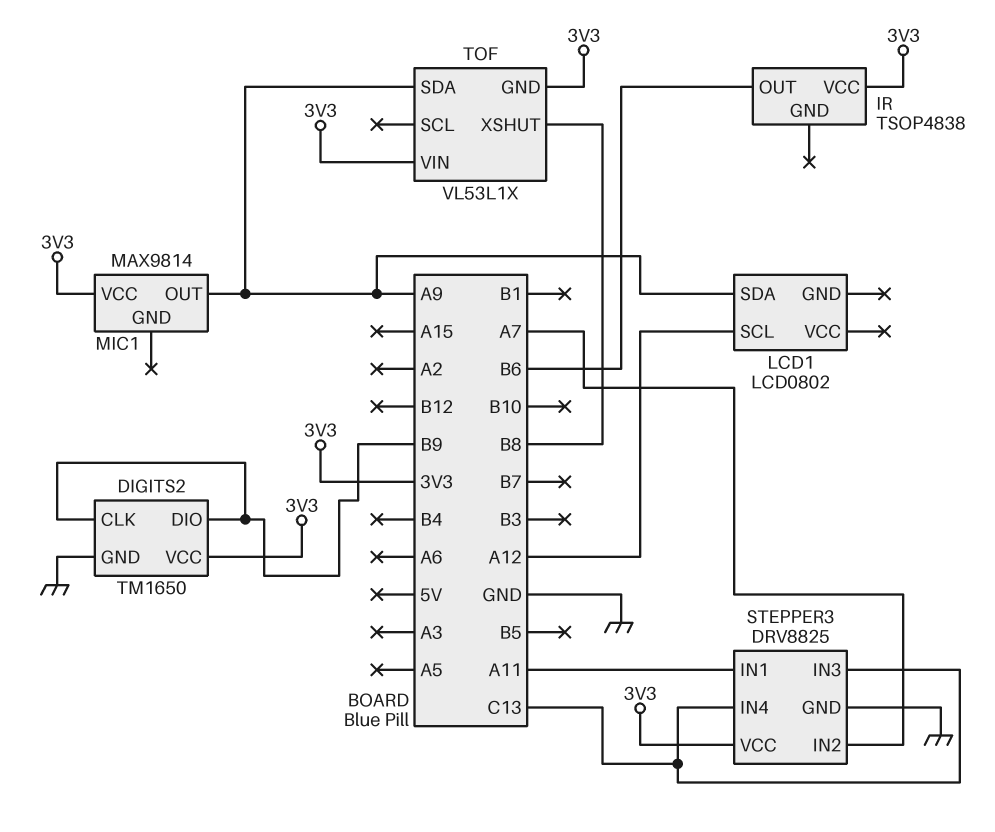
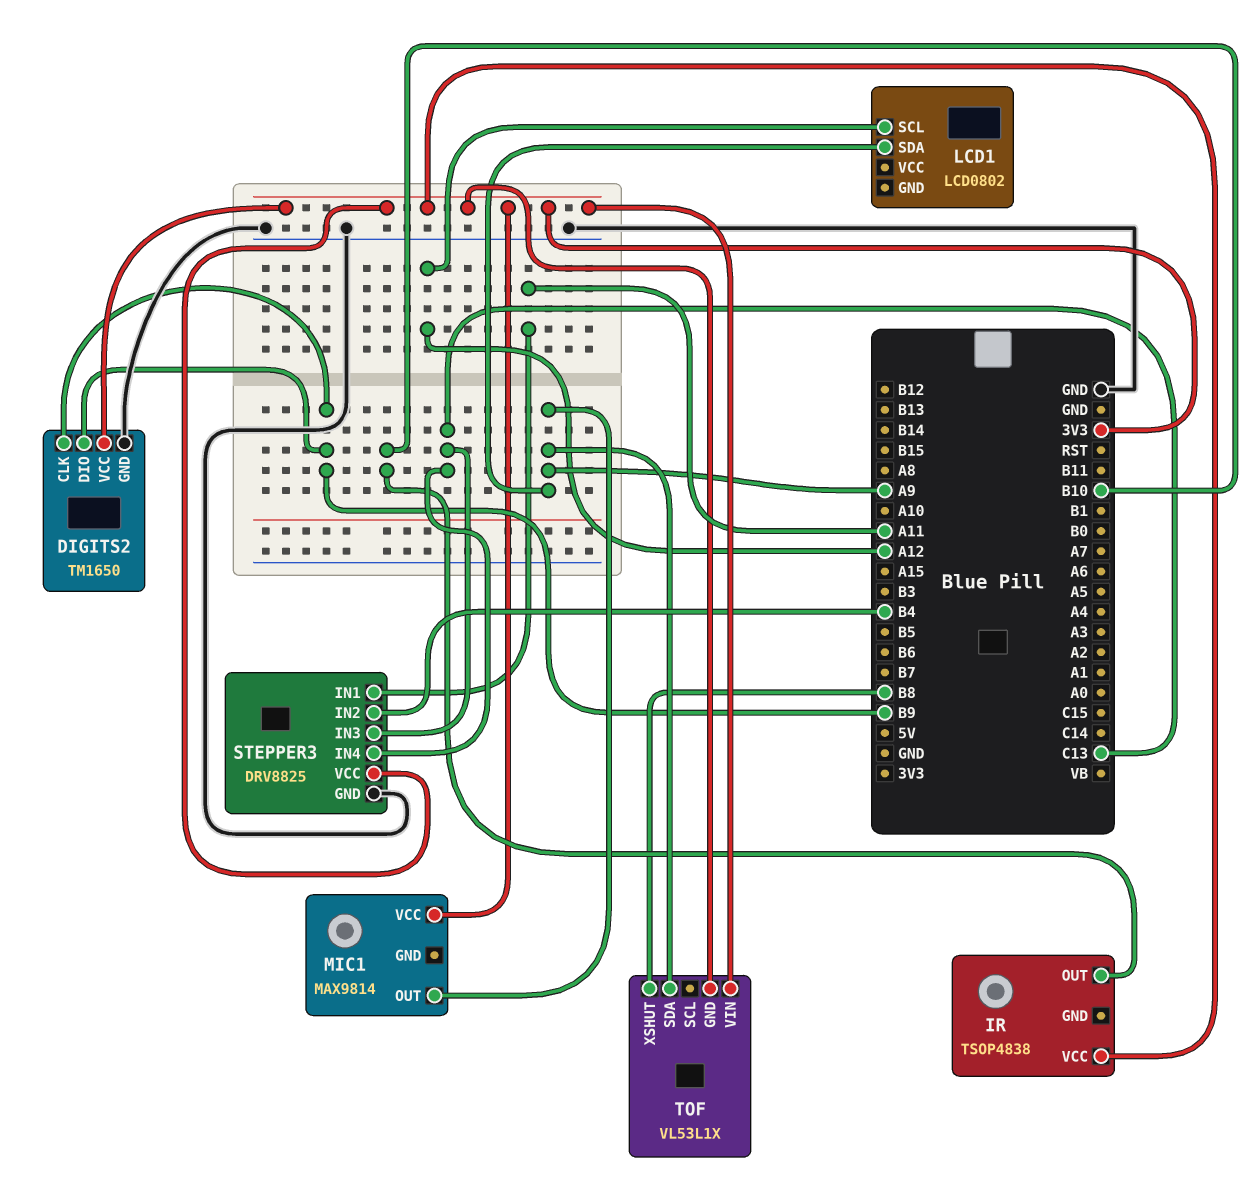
IR pin OUT: B6 -> B10
STEPPER3 pin IN2: A7 -> B4

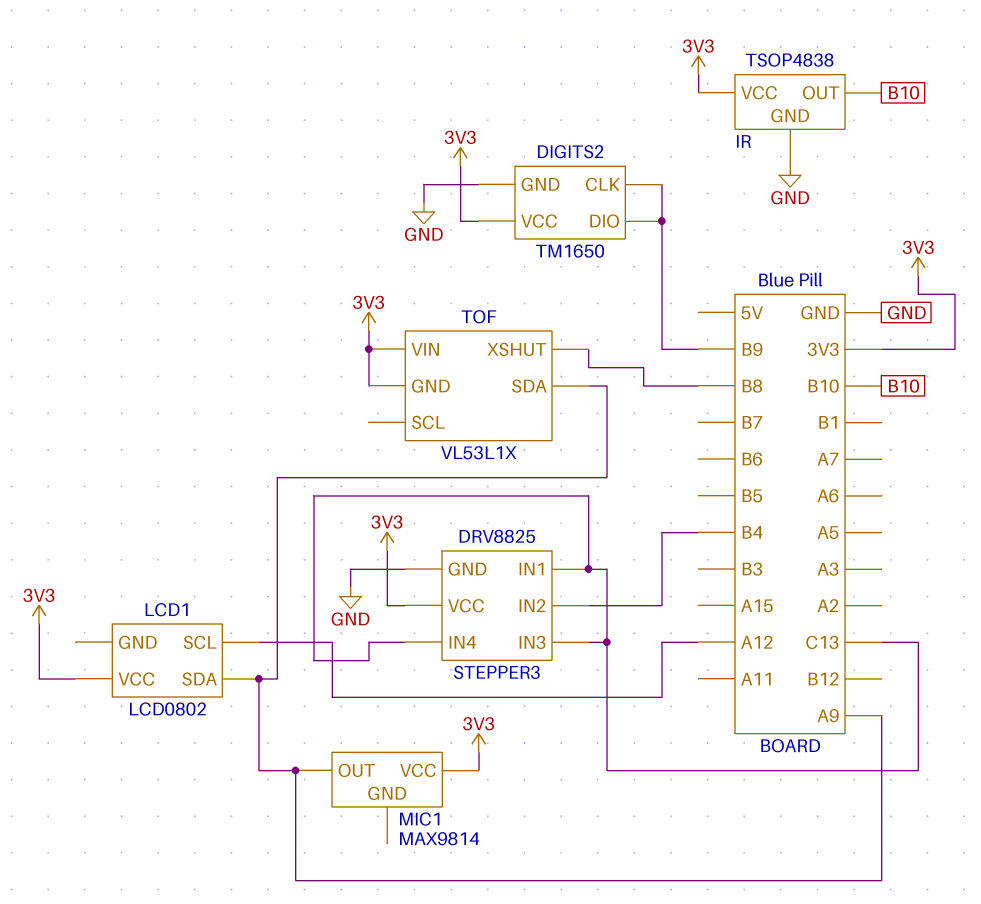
IR pin GND: none -> GND
LCD1 pin VCC: none -> 3V3
STEPPER3 pin IN1: A11 -> C13

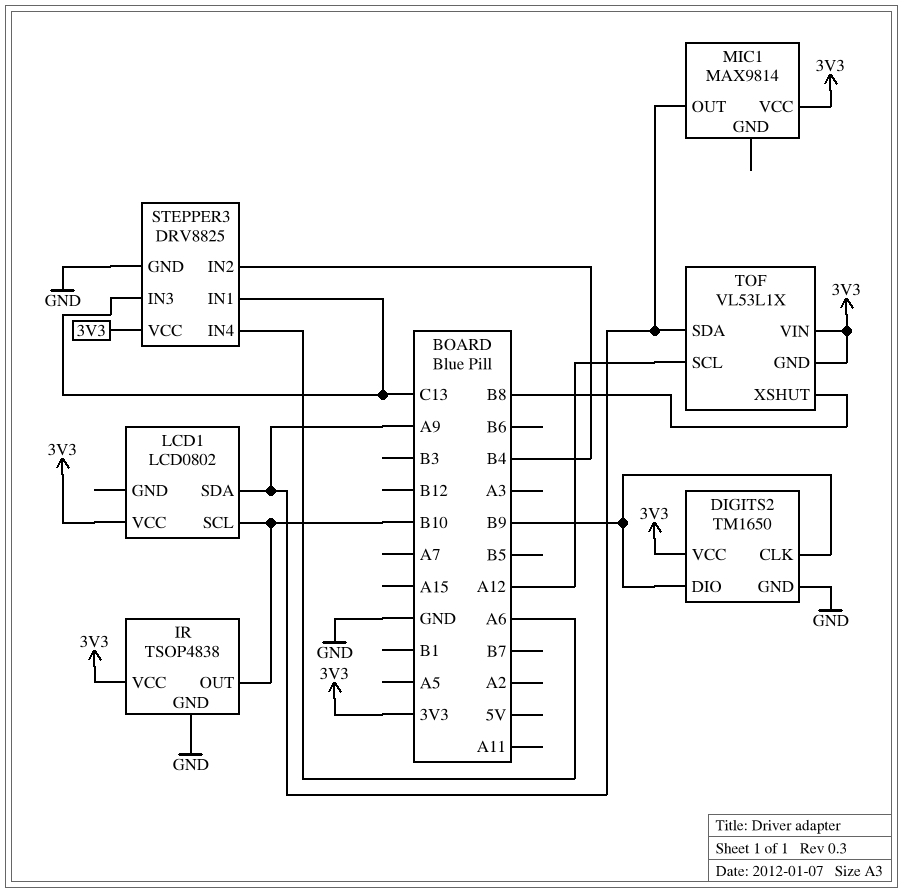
LCD1 pin SCL: A12 -> B10
STEPPER3 pin IN4: C13 -> A6
TOF pin SCL: none -> A12

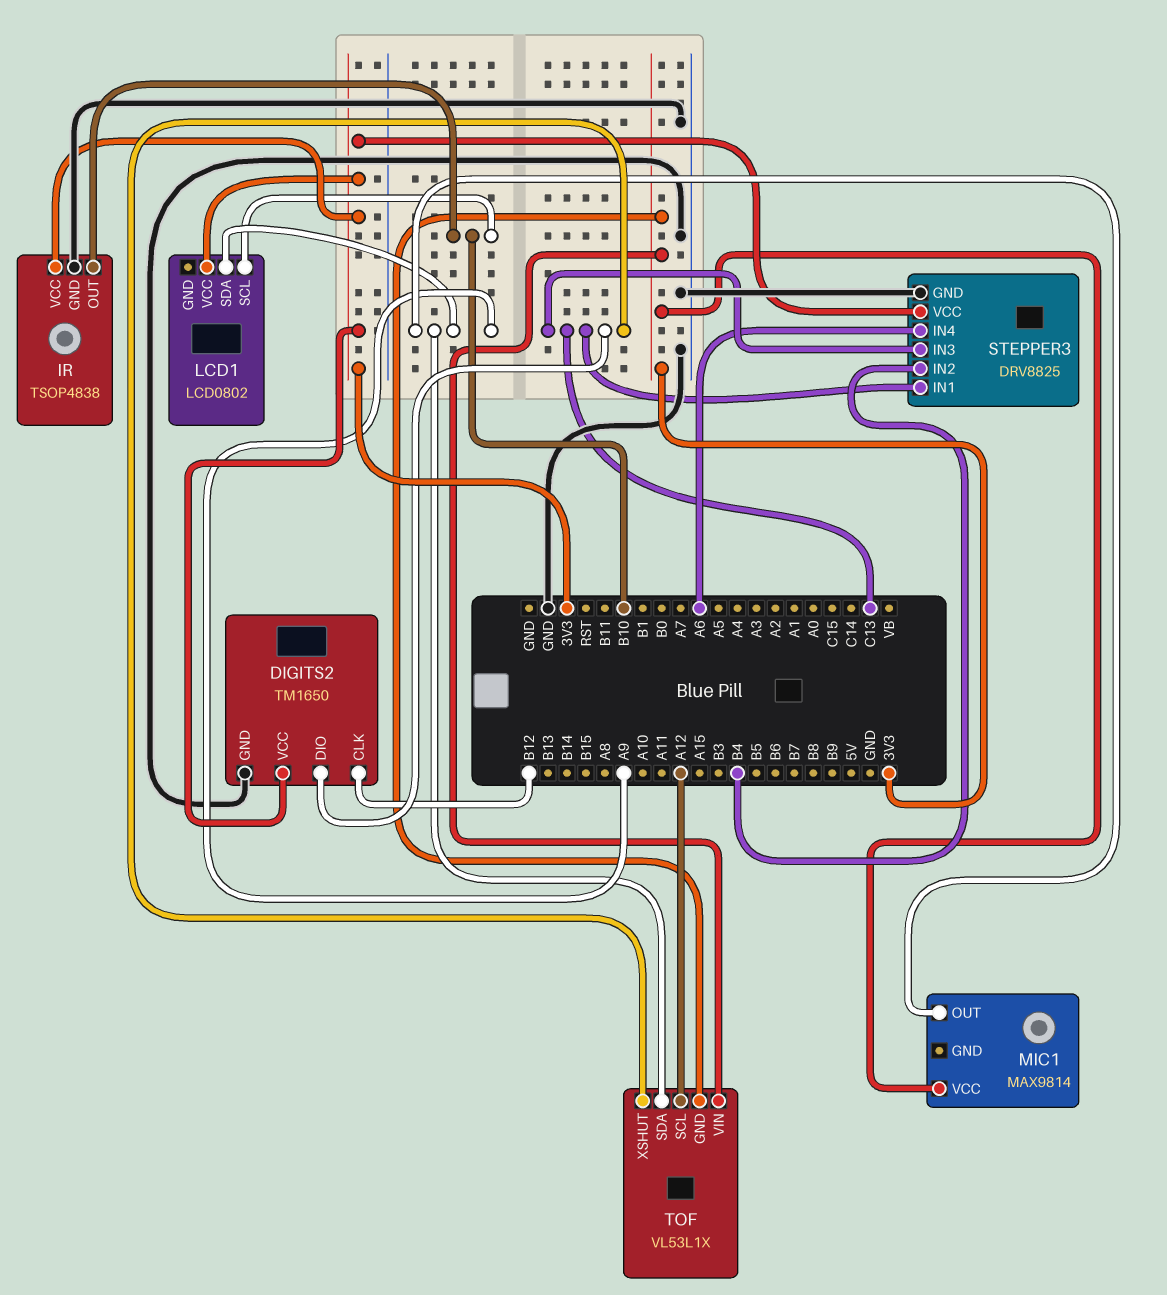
DIGITS2 pin CLK: B9 -> B12
DIGITS2 pin DIO: B9 -> C13
TOF pin XSHUT: B8 -> C13

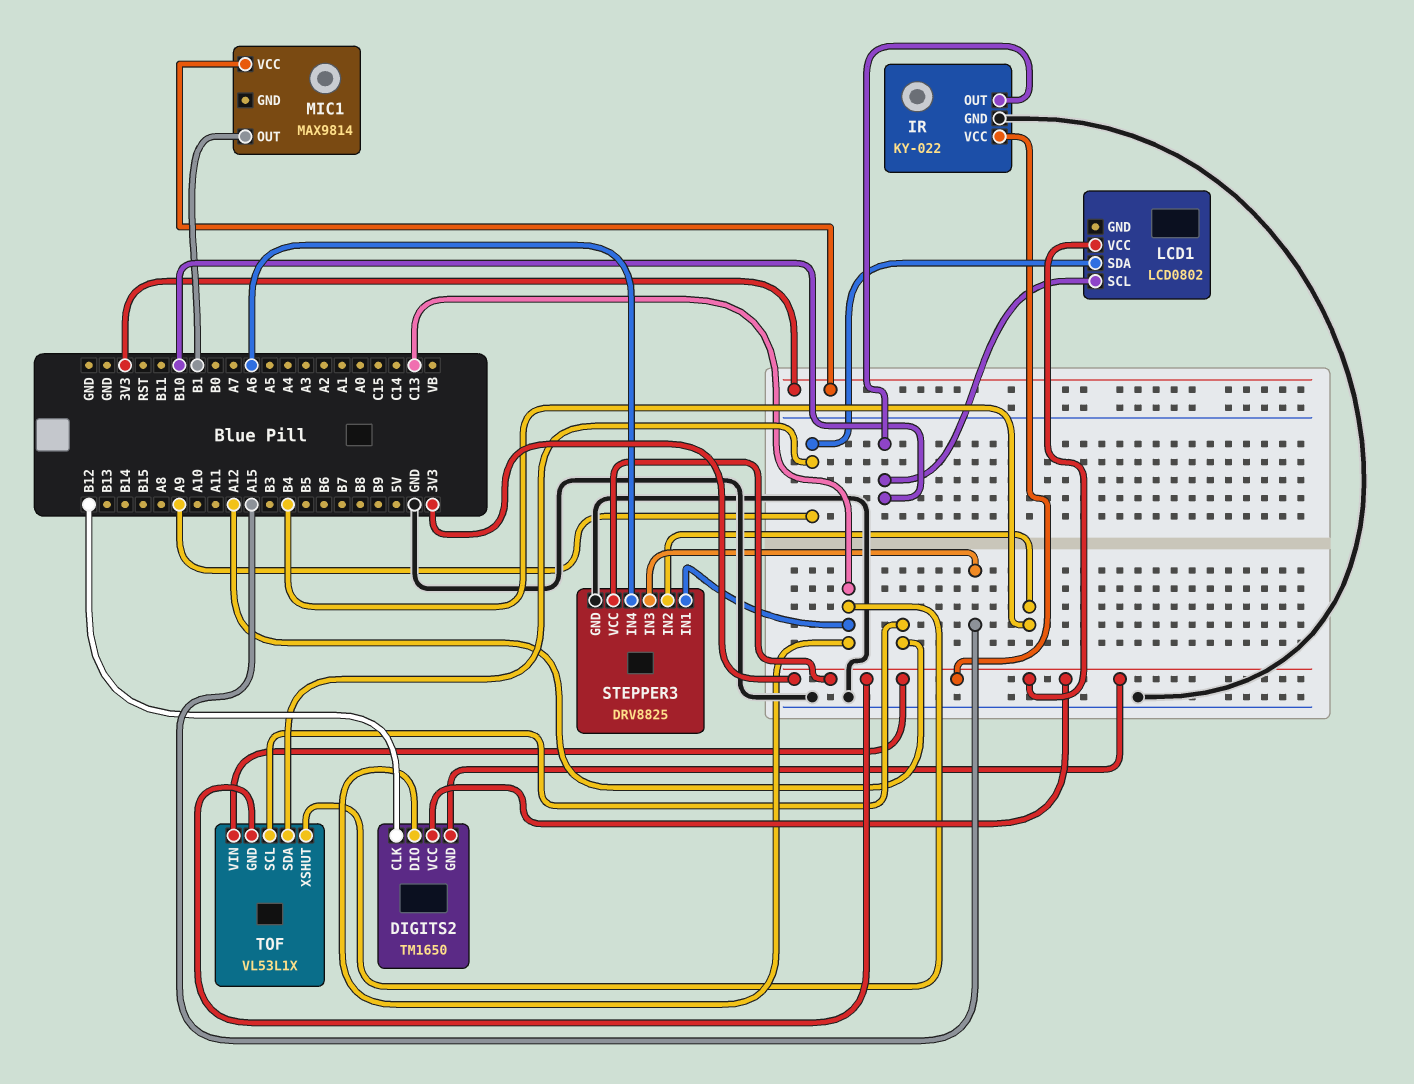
DIGITS2 pin GND: GND -> 3V3
IR: TSOP4838 -> KY-022
MIC1 pin OUT: A9 -> B1
STEPPER3 pin IN3: C13 -> A15

